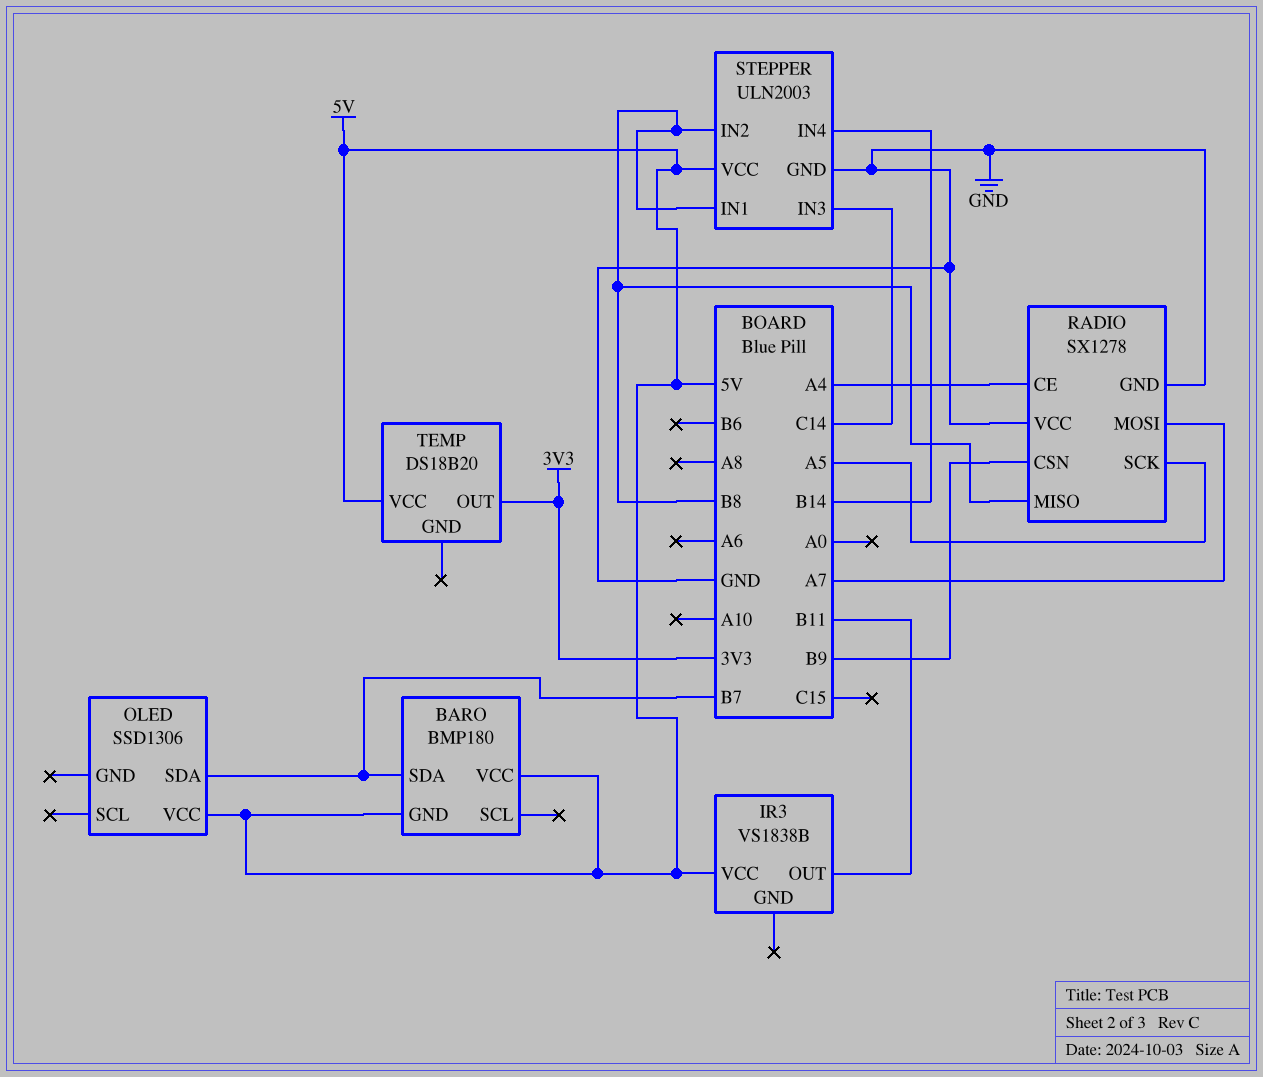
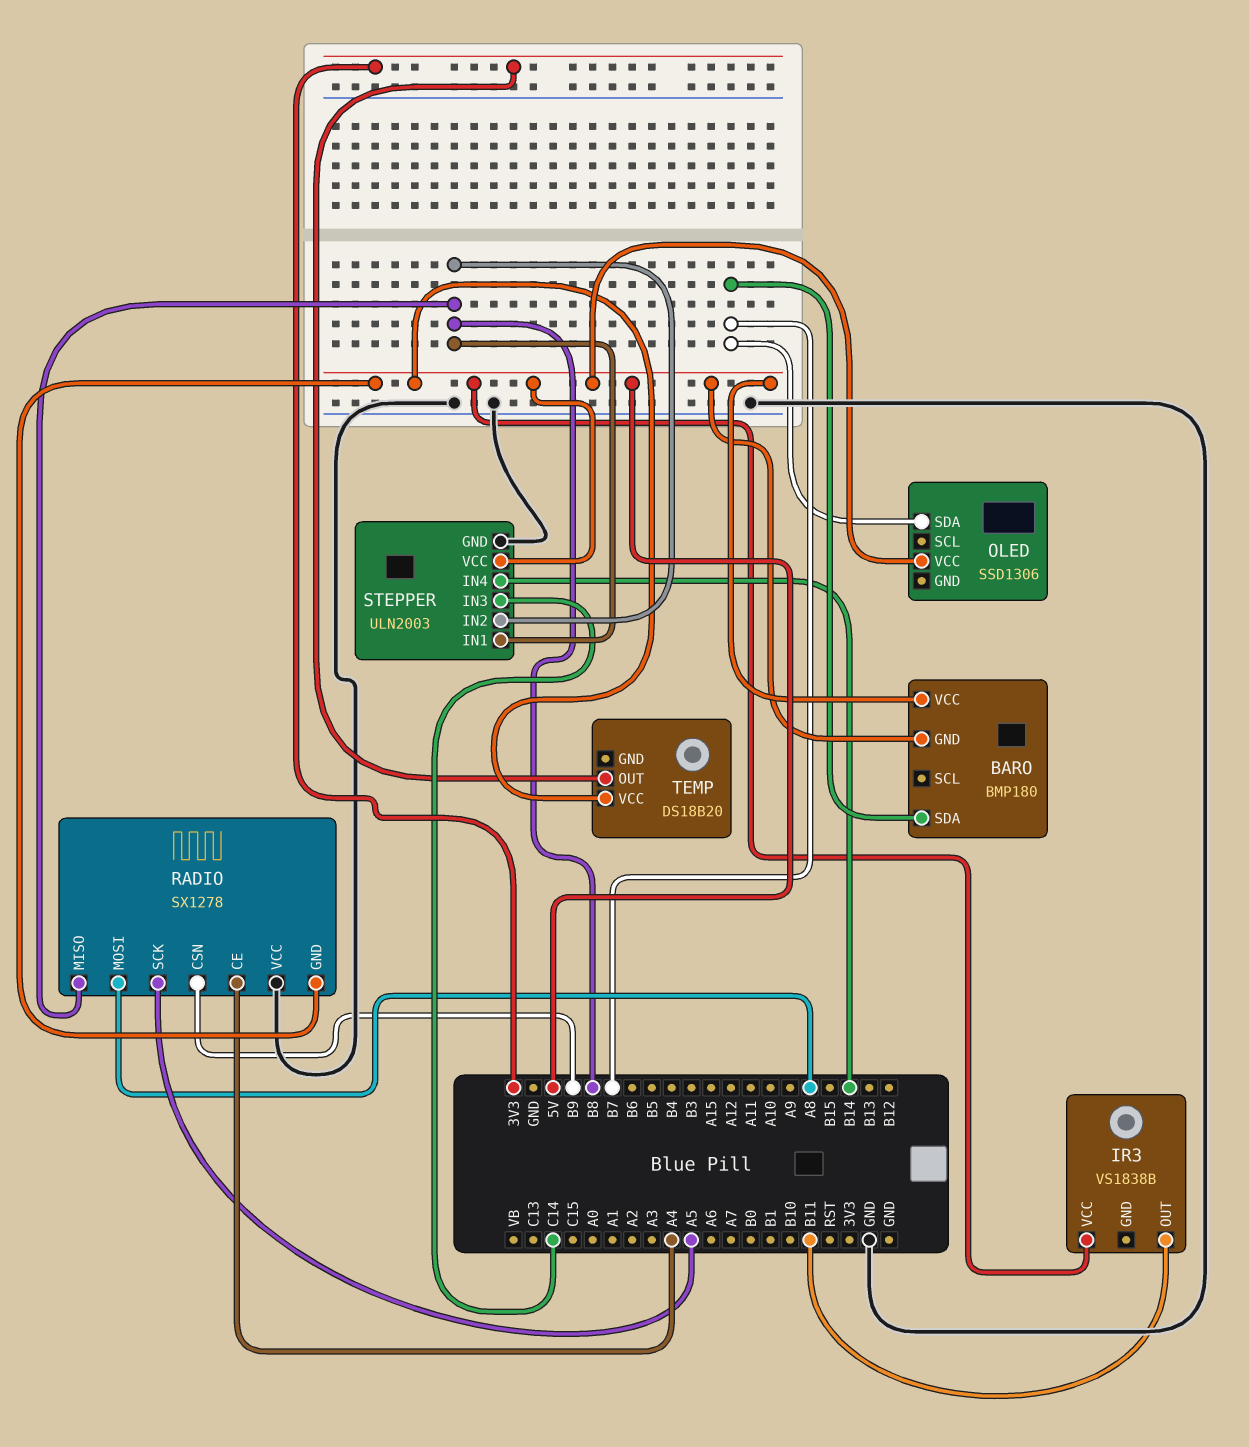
RADIO pin GND: GND -> 5V
RADIO pin MOSI: A7 -> A8

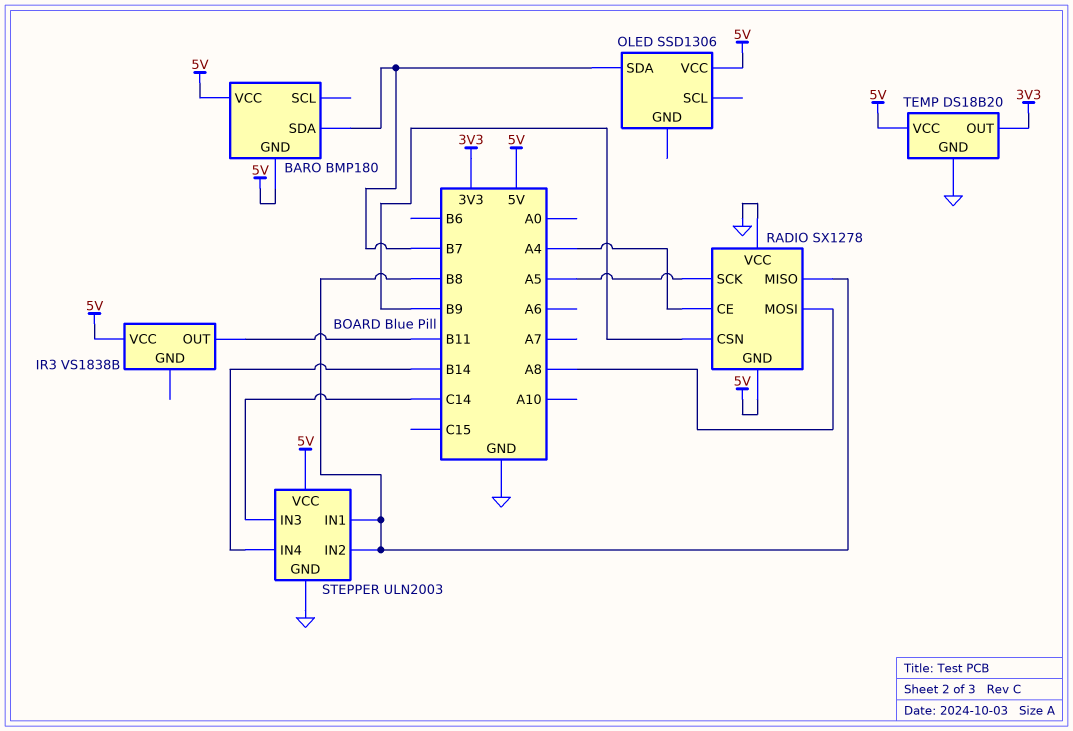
TEMP pin GND: none -> GND

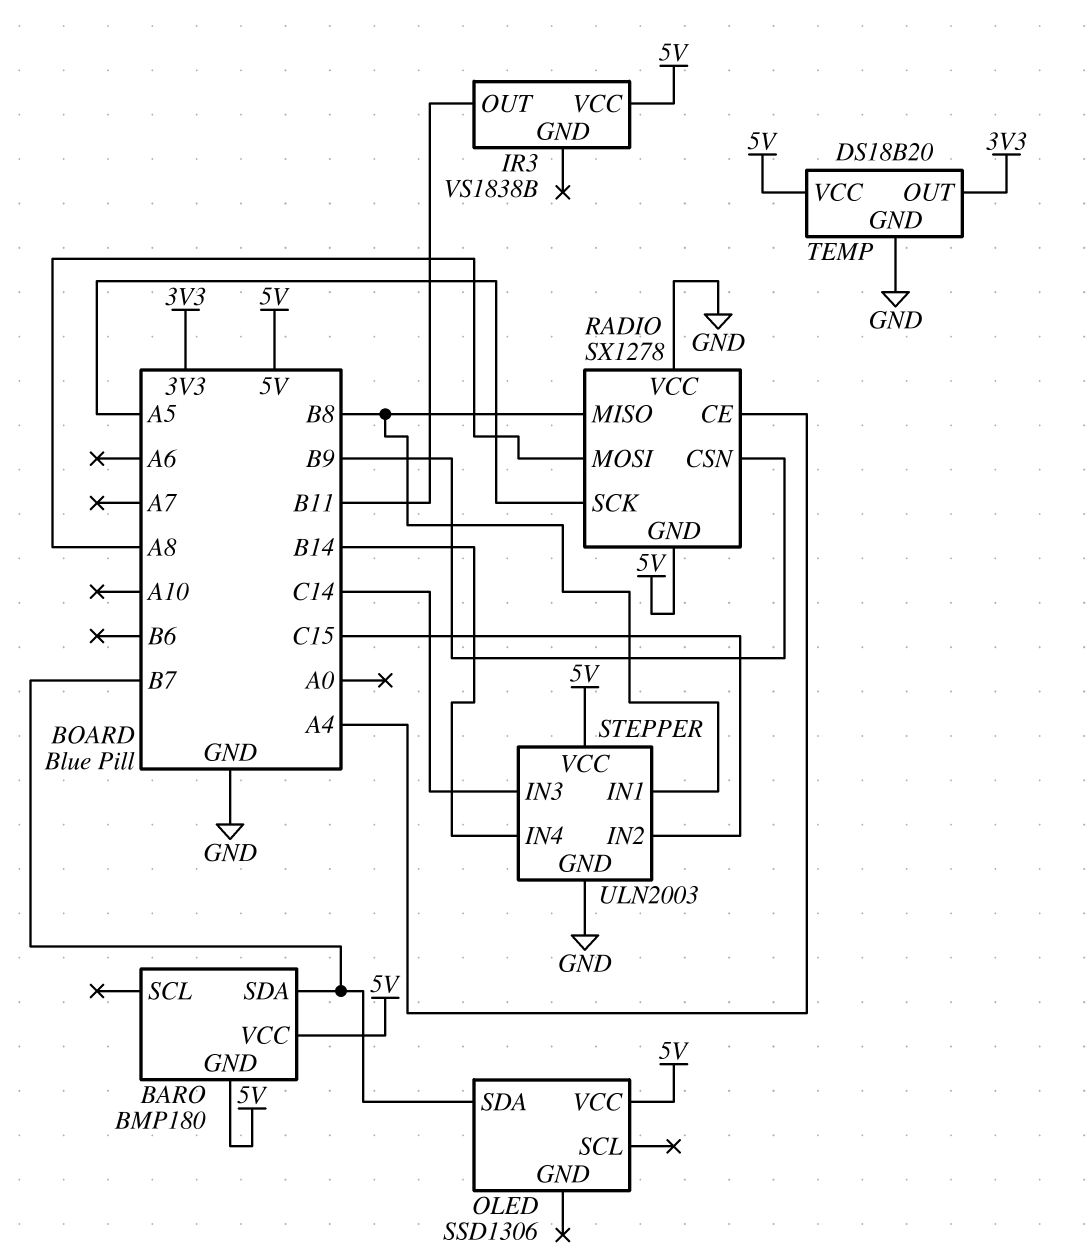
STEPPER pin IN2: B8 -> C15

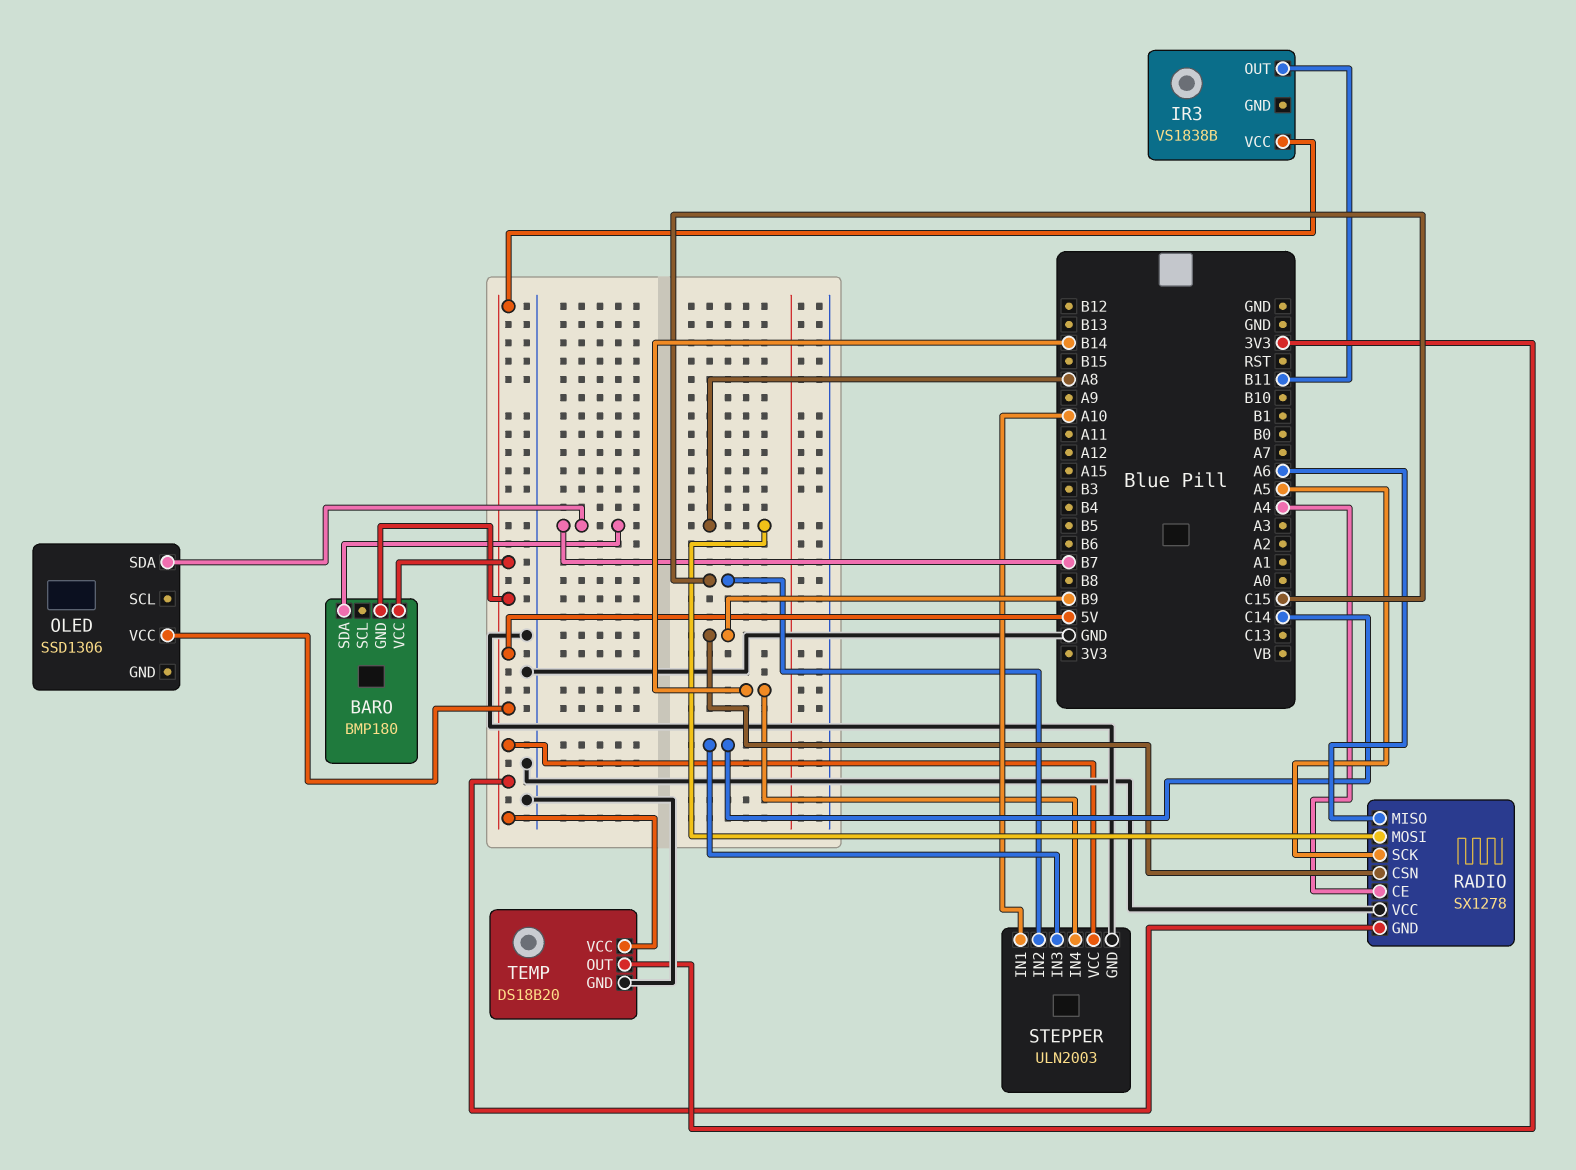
RADIO pin MISO: B8 -> A6
STEPPER pin IN1: B8 -> A10

